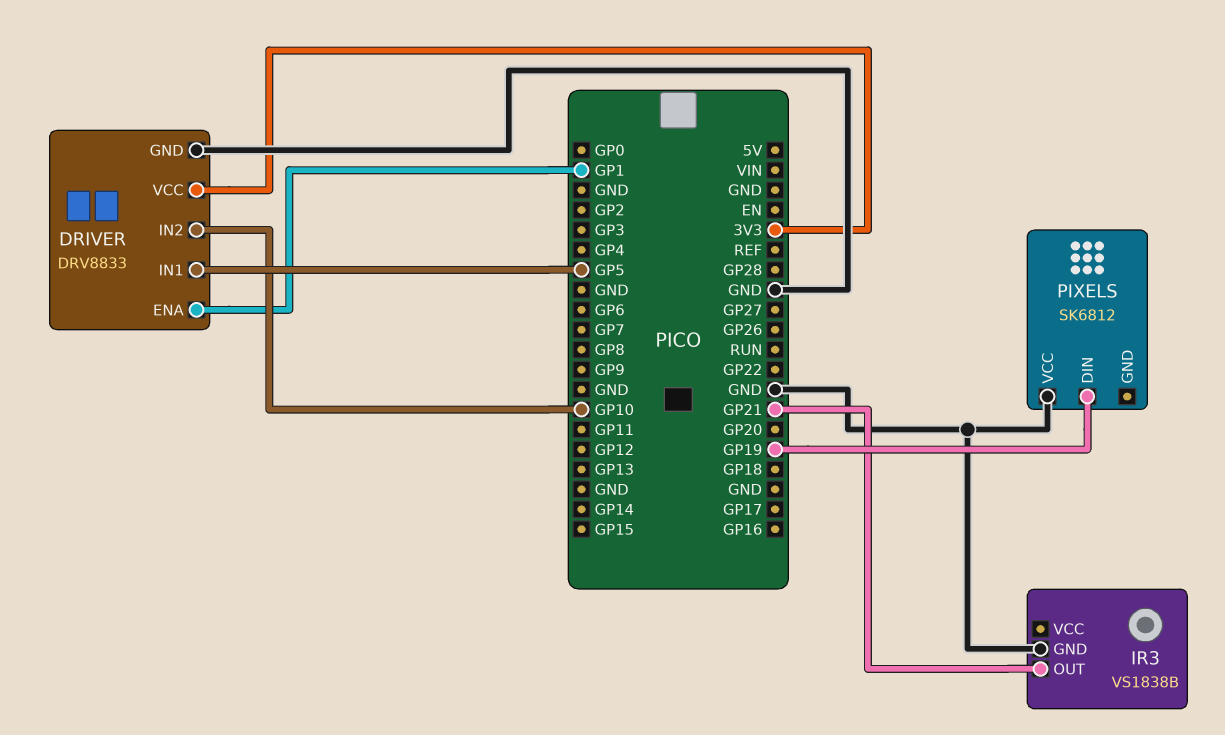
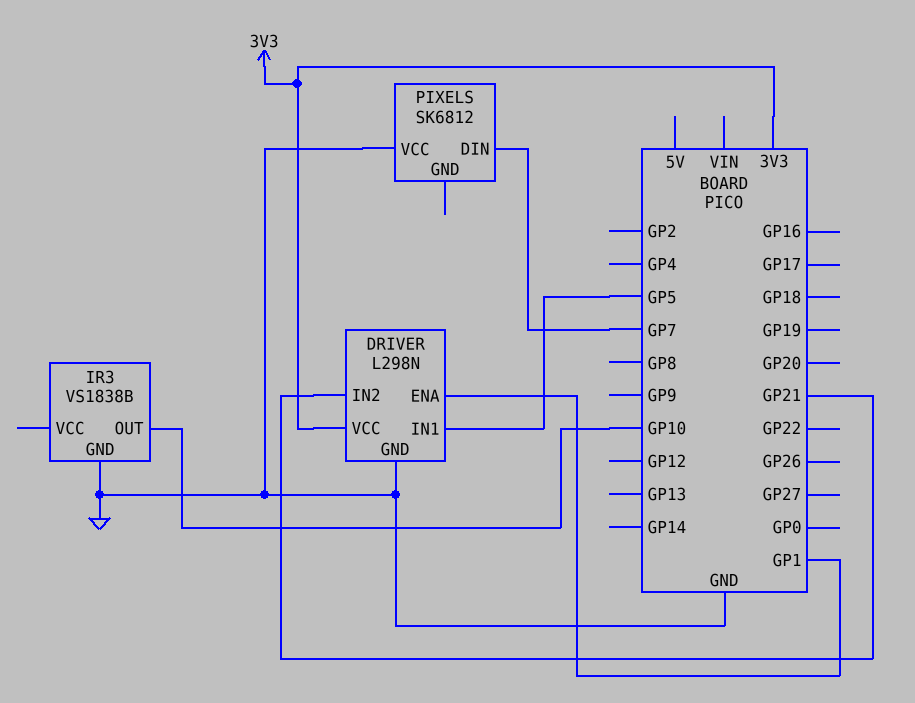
DRIVER: DRV8833 -> L298N
DRIVER pin IN2: GP10 -> GP21
IR3 pin OUT: GP21 -> GP10
PIXELS pin DIN: GP19 -> GP7

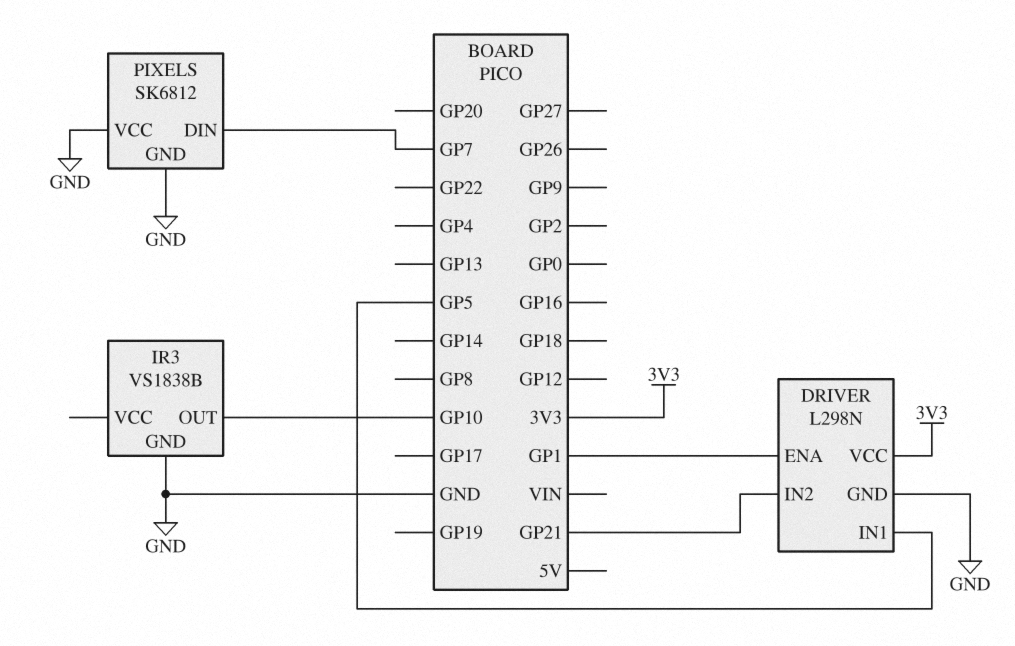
PIXELS pin GND: none -> GND

